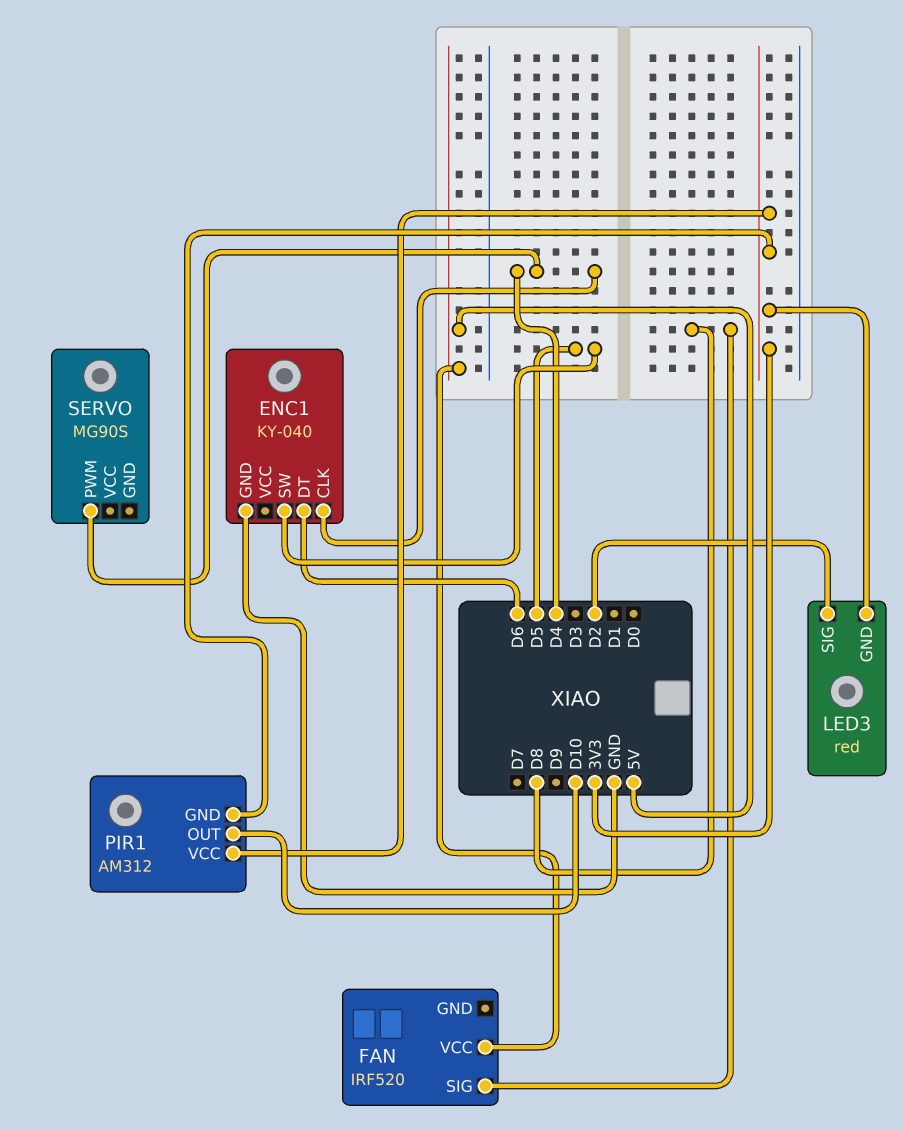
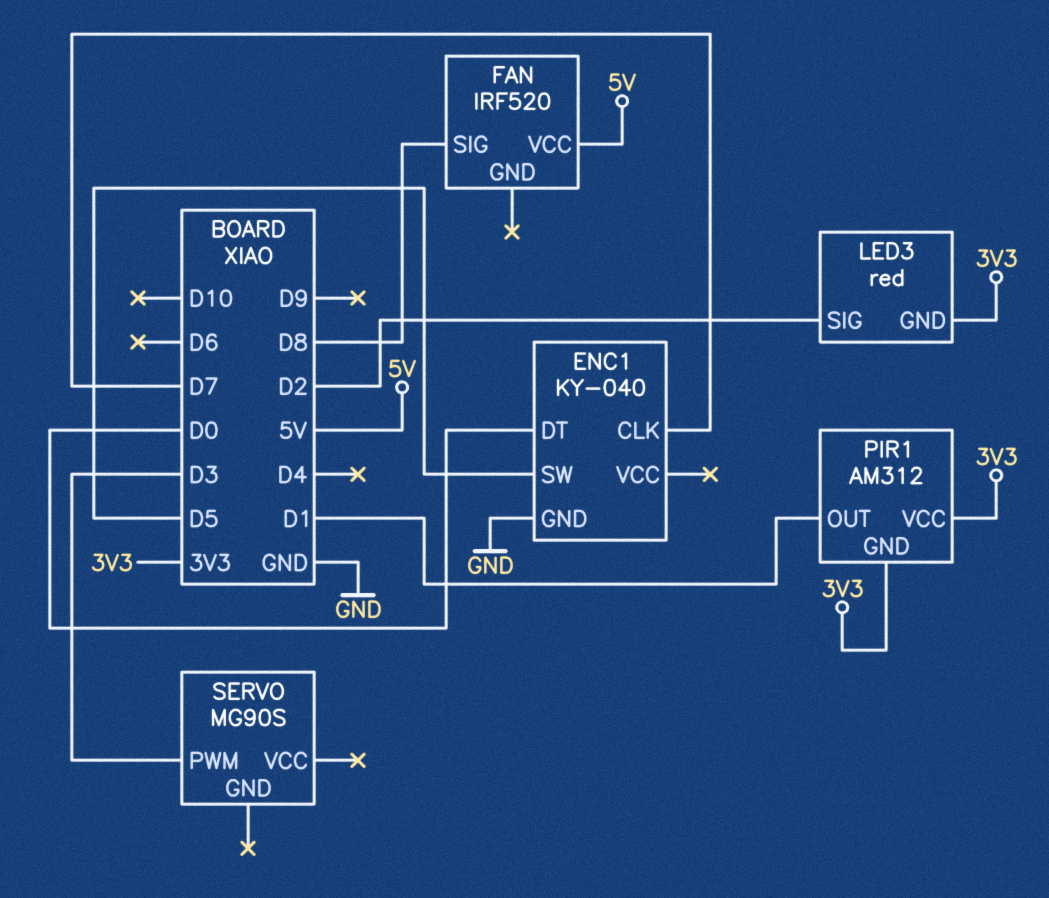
ENC1 pin CLK: D4 -> D7
ENC1 pin DT: D6 -> D0
PIR1 pin OUT: D10 -> D1
SERVO pin PWM: D4 -> D3

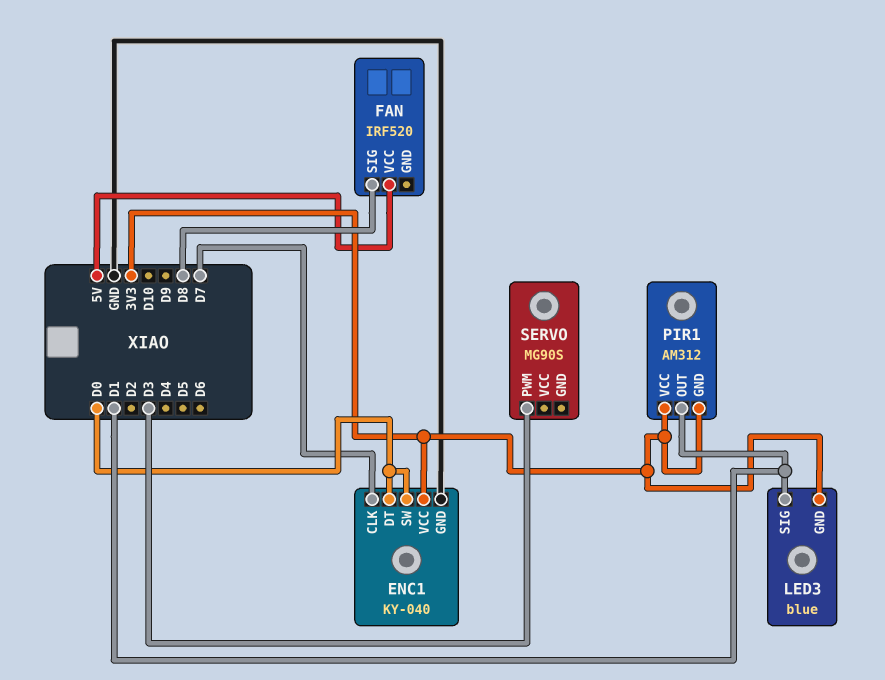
ENC1 pin SW: D5 -> D0
ENC1 pin VCC: none -> 3V3
LED3: red -> blue
LED3 pin SIG: D2 -> D1

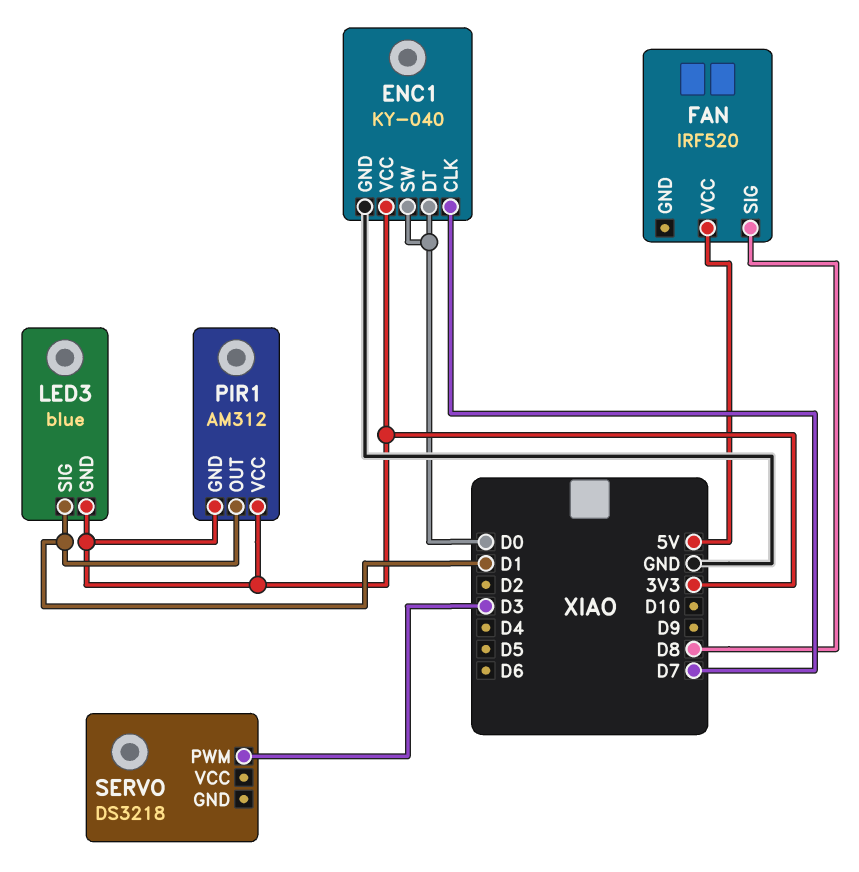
SERVO: MG90S -> DS3218

